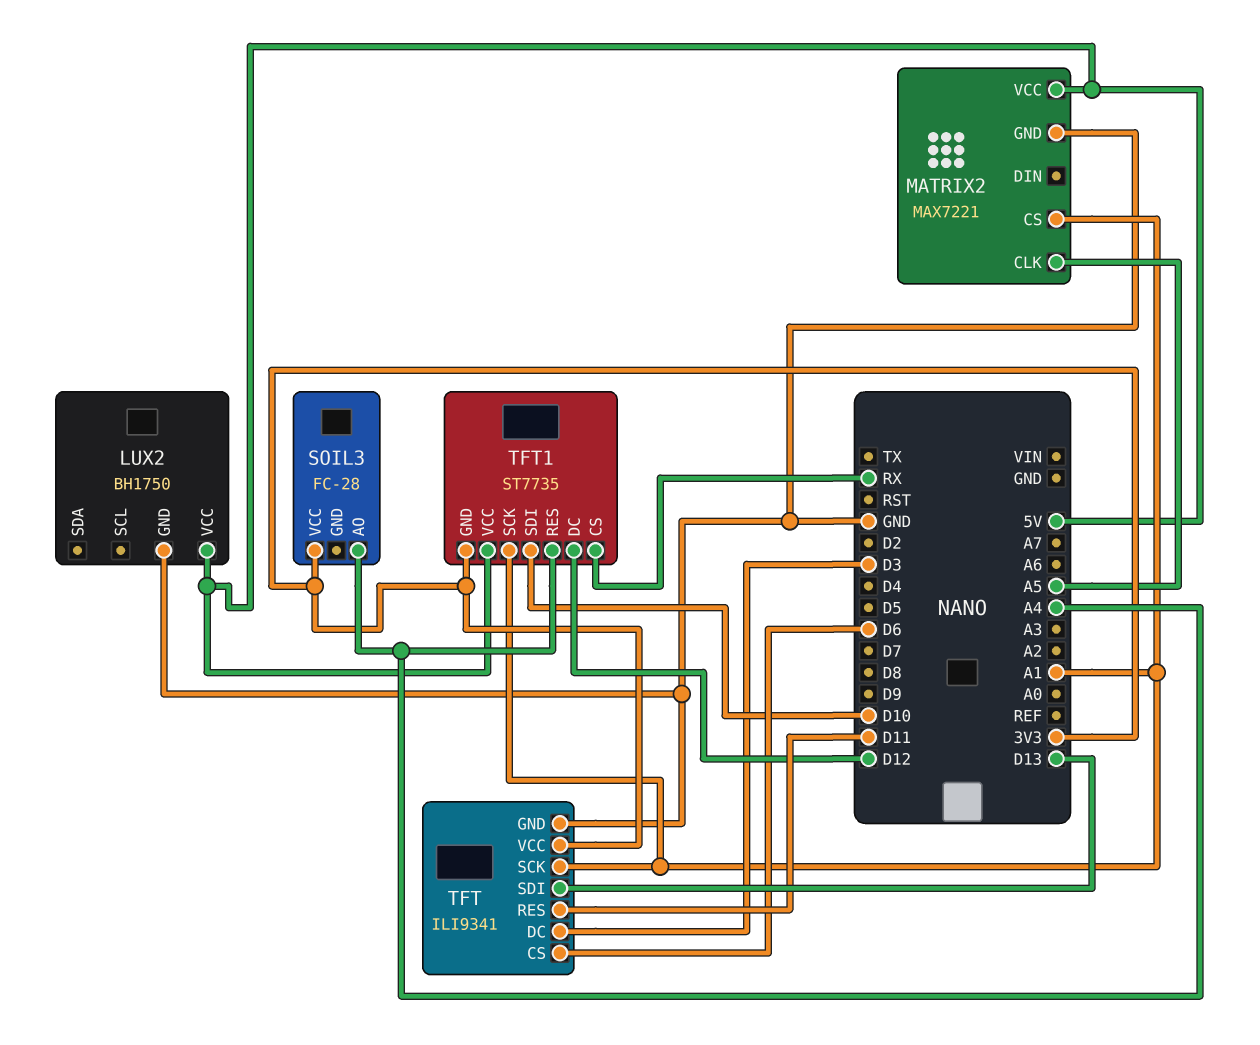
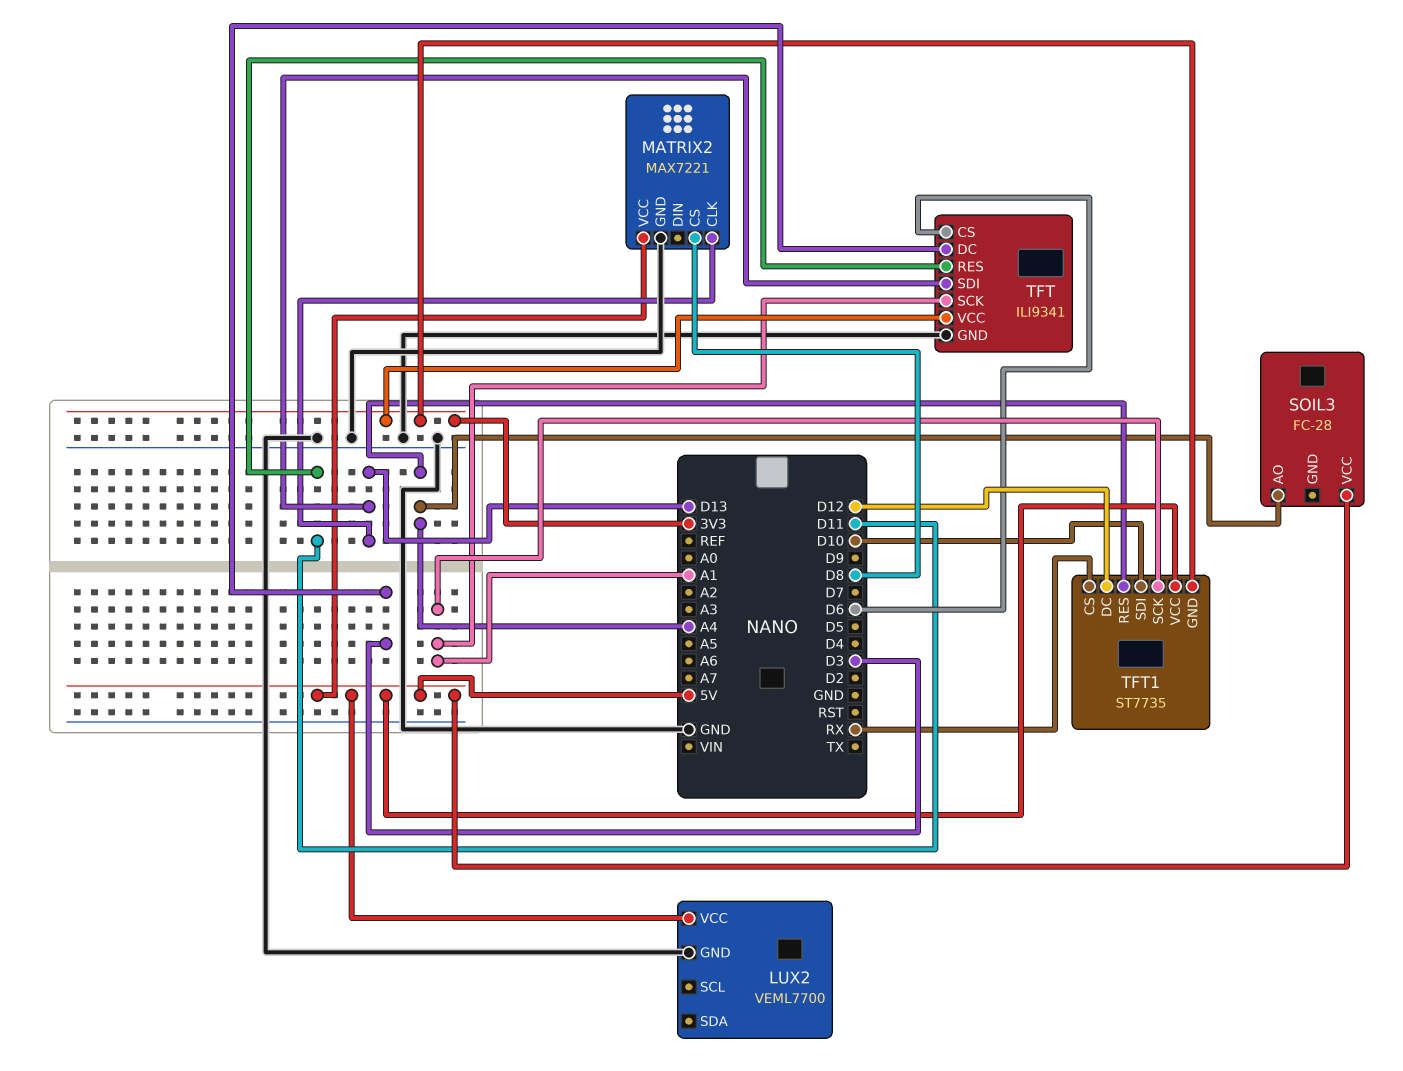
LUX2: BH1750 -> VEML7700
MATRIX2 pin CLK: A5 -> D13
MATRIX2 pin CS: A1 -> D8
SOIL3 pin VCC: 3V3 -> 5V

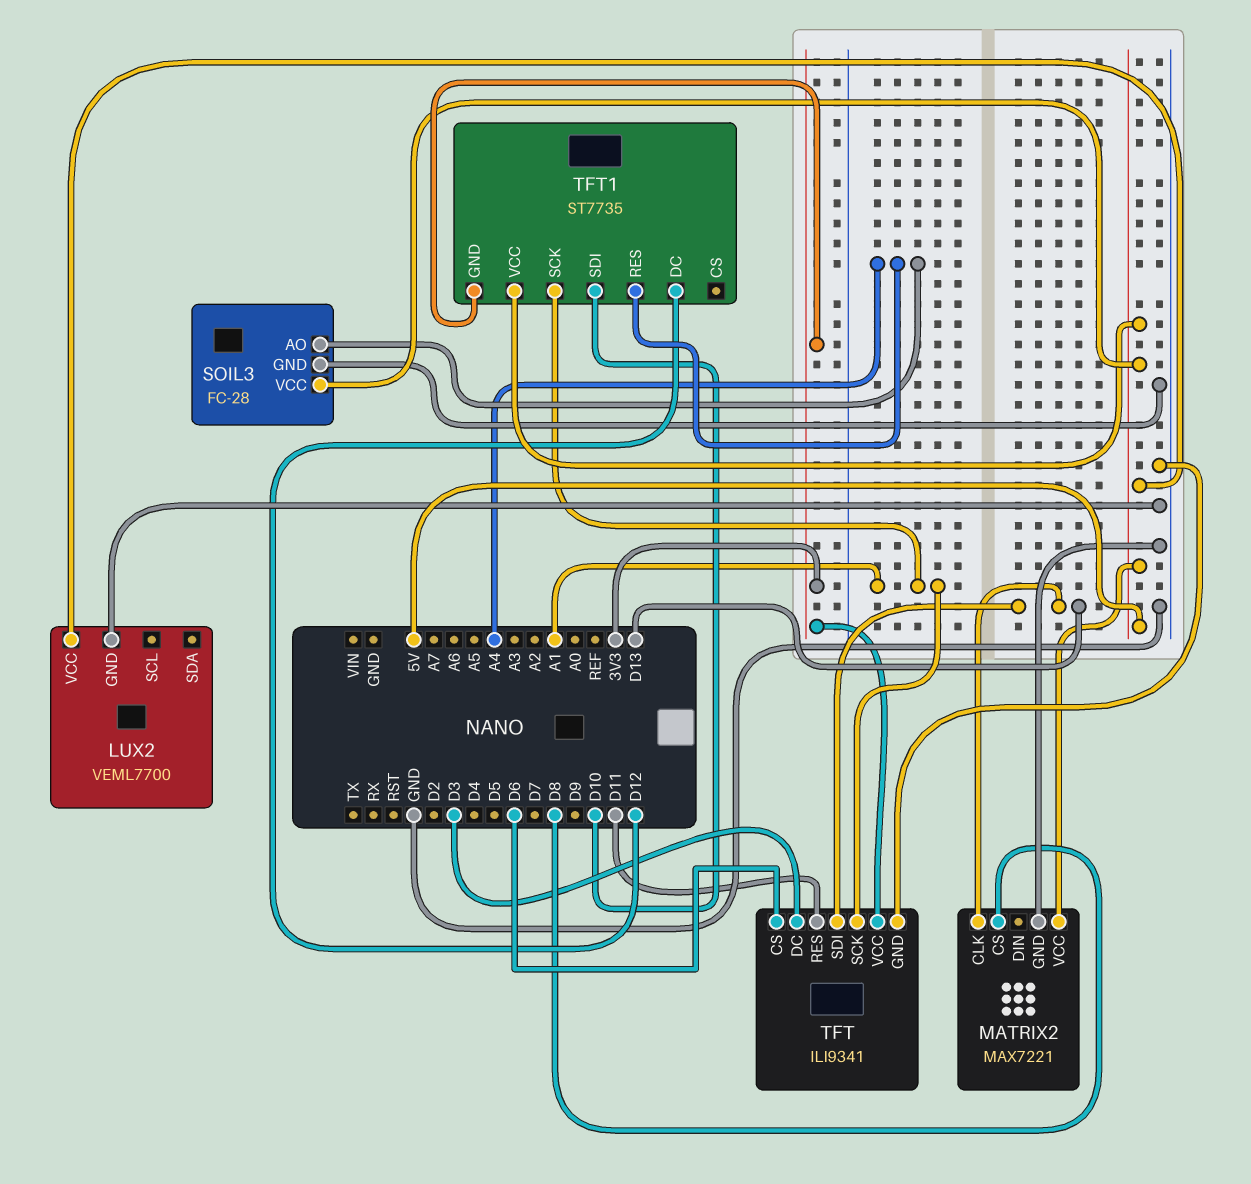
SOIL3 pin GND: none -> GND
TFT1 pin CS: RX -> none

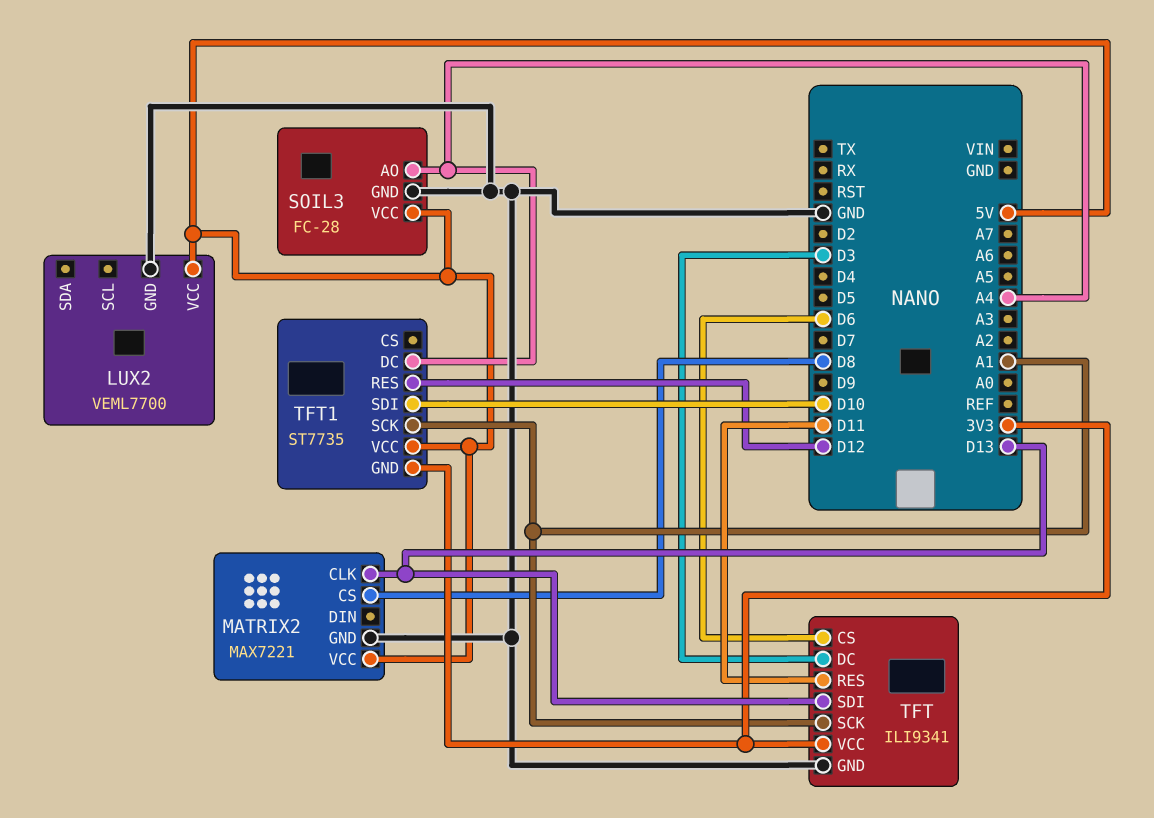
TFT1 pin DC: D12 -> A4
TFT1 pin RES: A4 -> D12

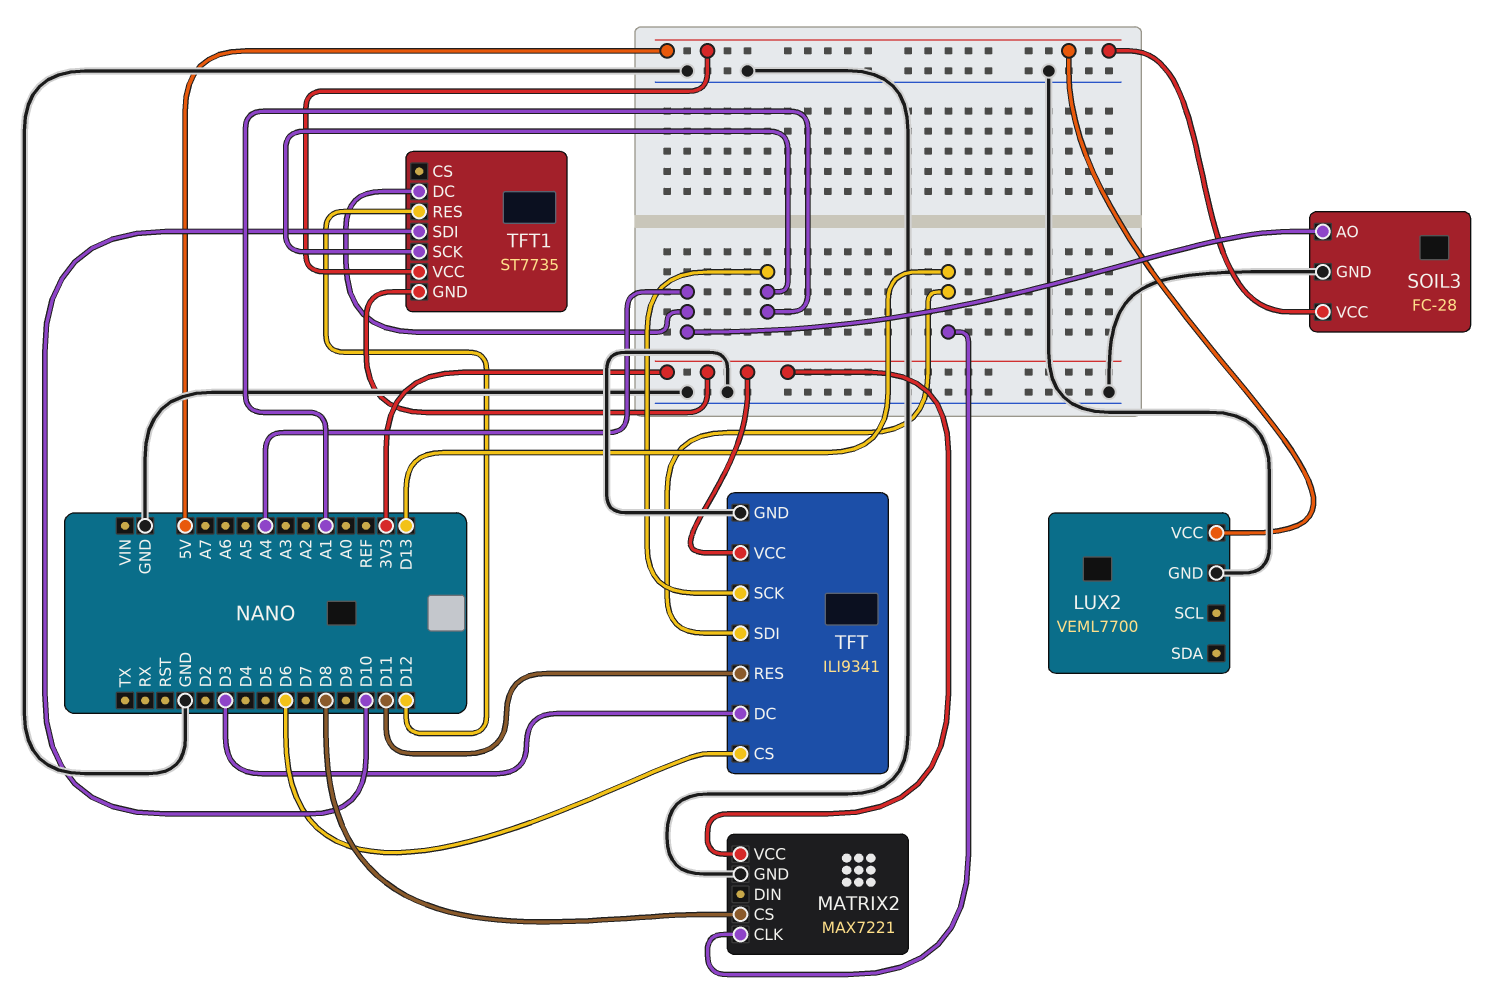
MATRIX2 pin VCC: 5V -> 3V3

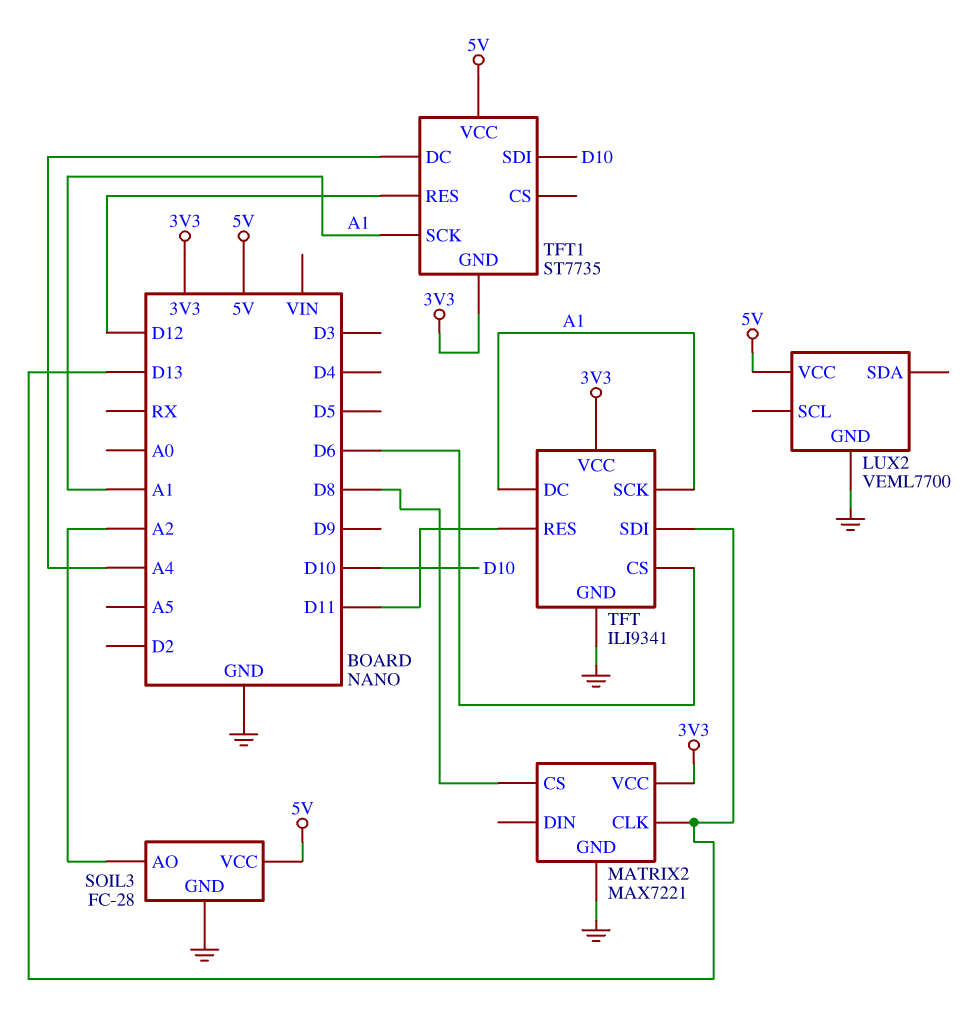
SOIL3 pin AO: A4 -> A2
TFT pin DC: D3 -> A1

